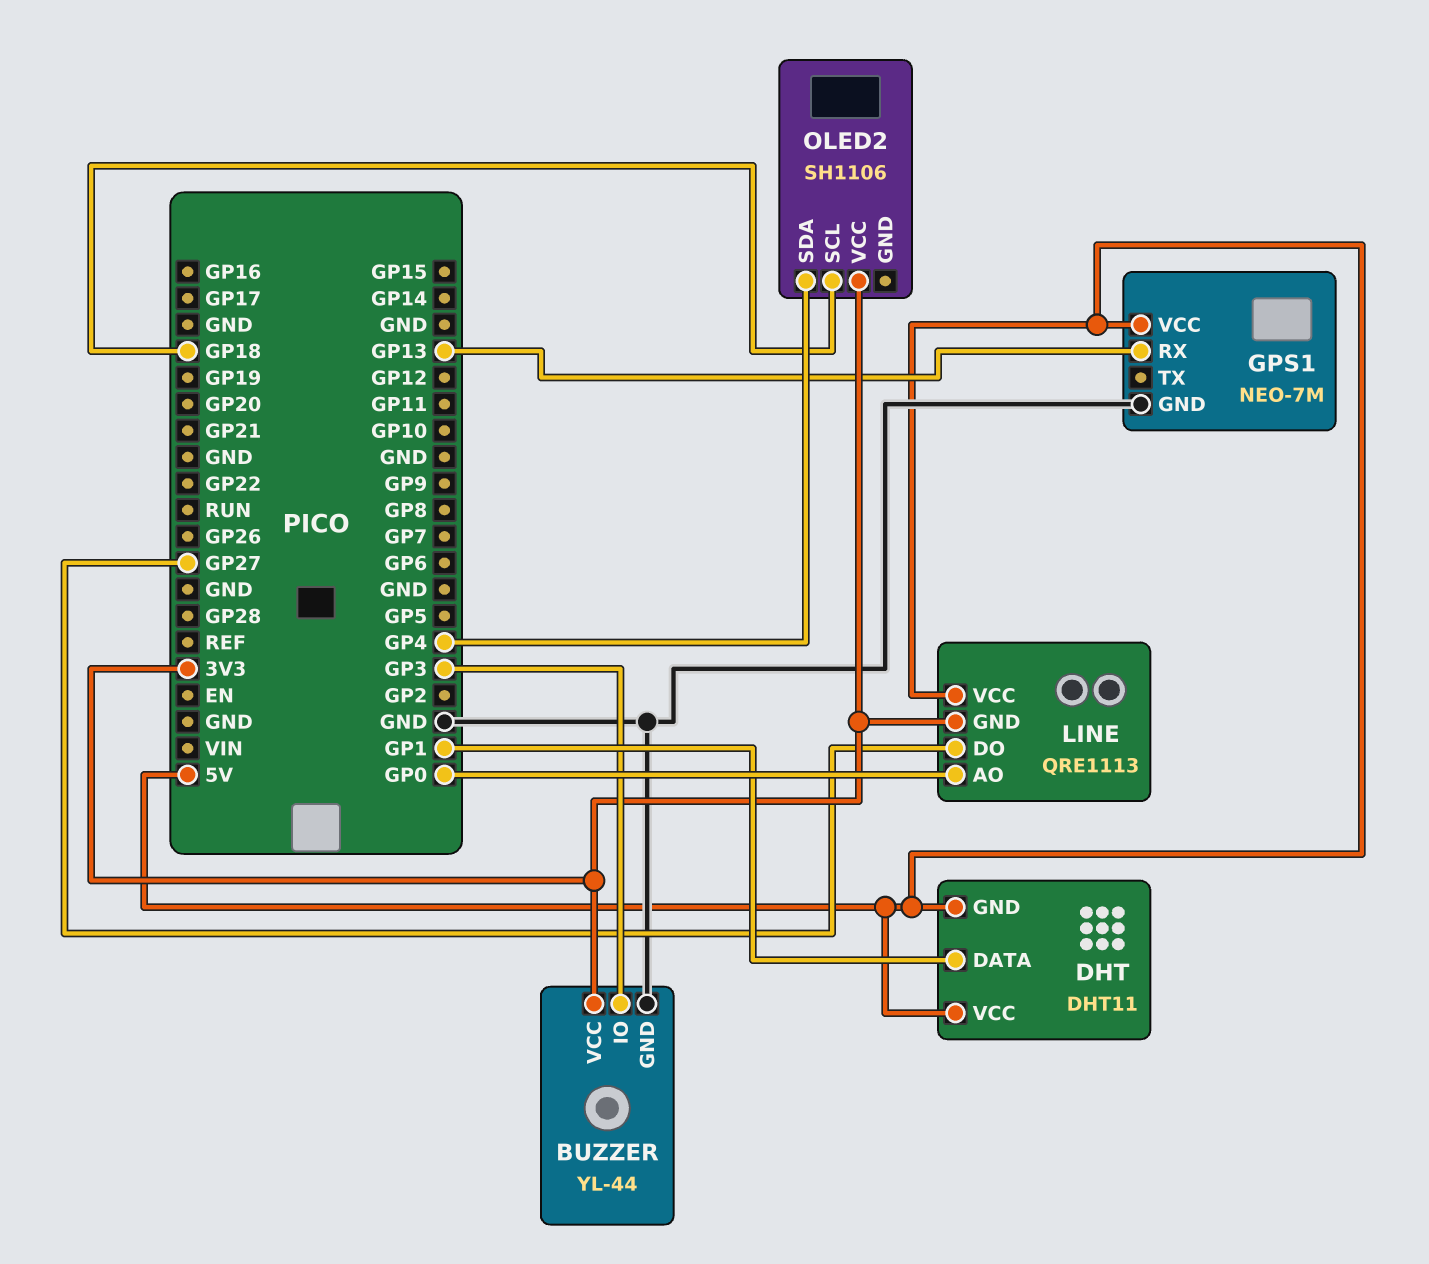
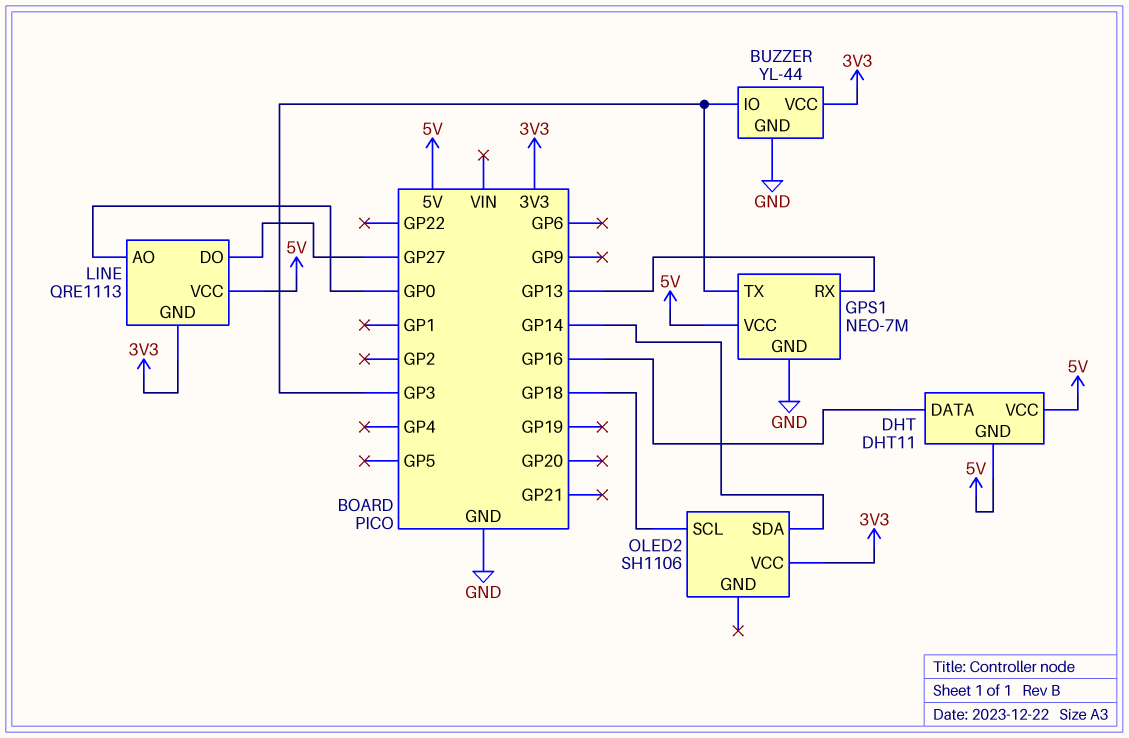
DHT pin DATA: GP1 -> GP16
GPS1 pin TX: none -> GP3
OLED2 pin SDA: GP4 -> GP14

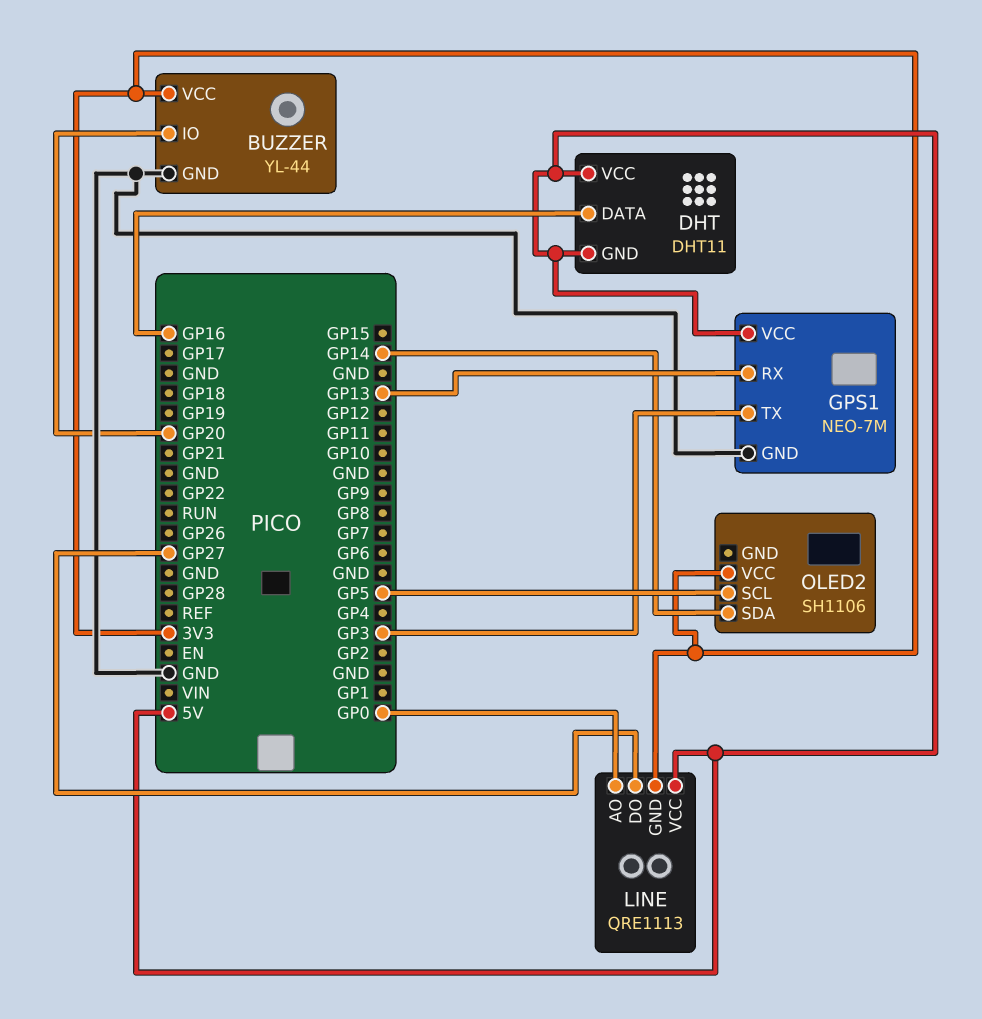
BUZZER pin IO: GP3 -> GP20
OLED2 pin SCL: GP18 -> GP5

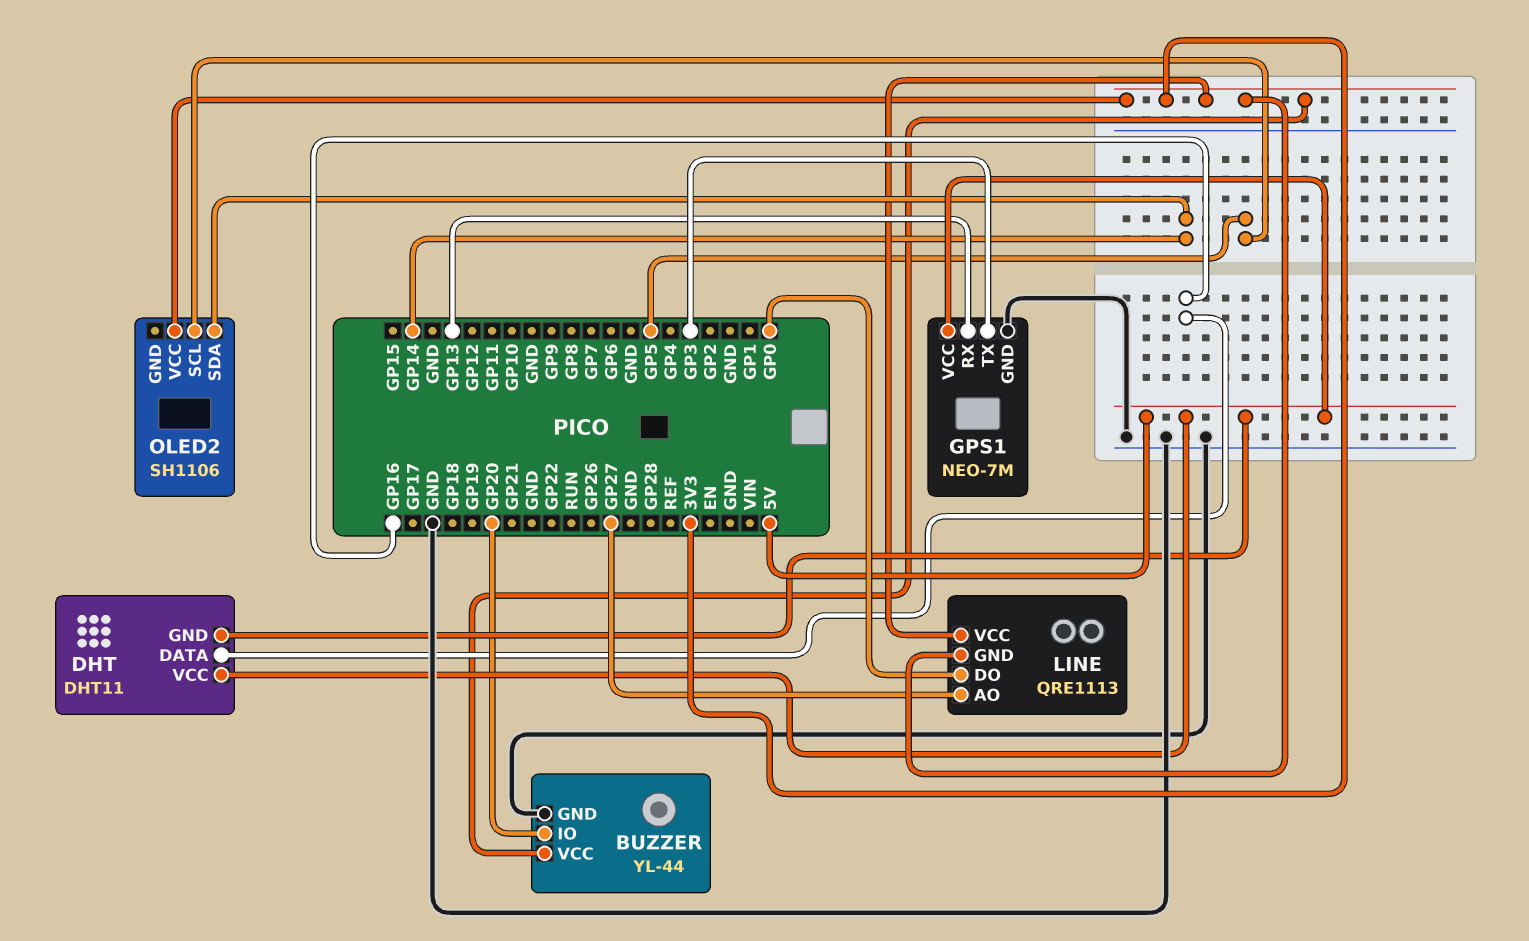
LINE pin AO: GP0 -> GP27
LINE pin DO: GP27 -> GP0
LINE pin VCC: 5V -> 3V3

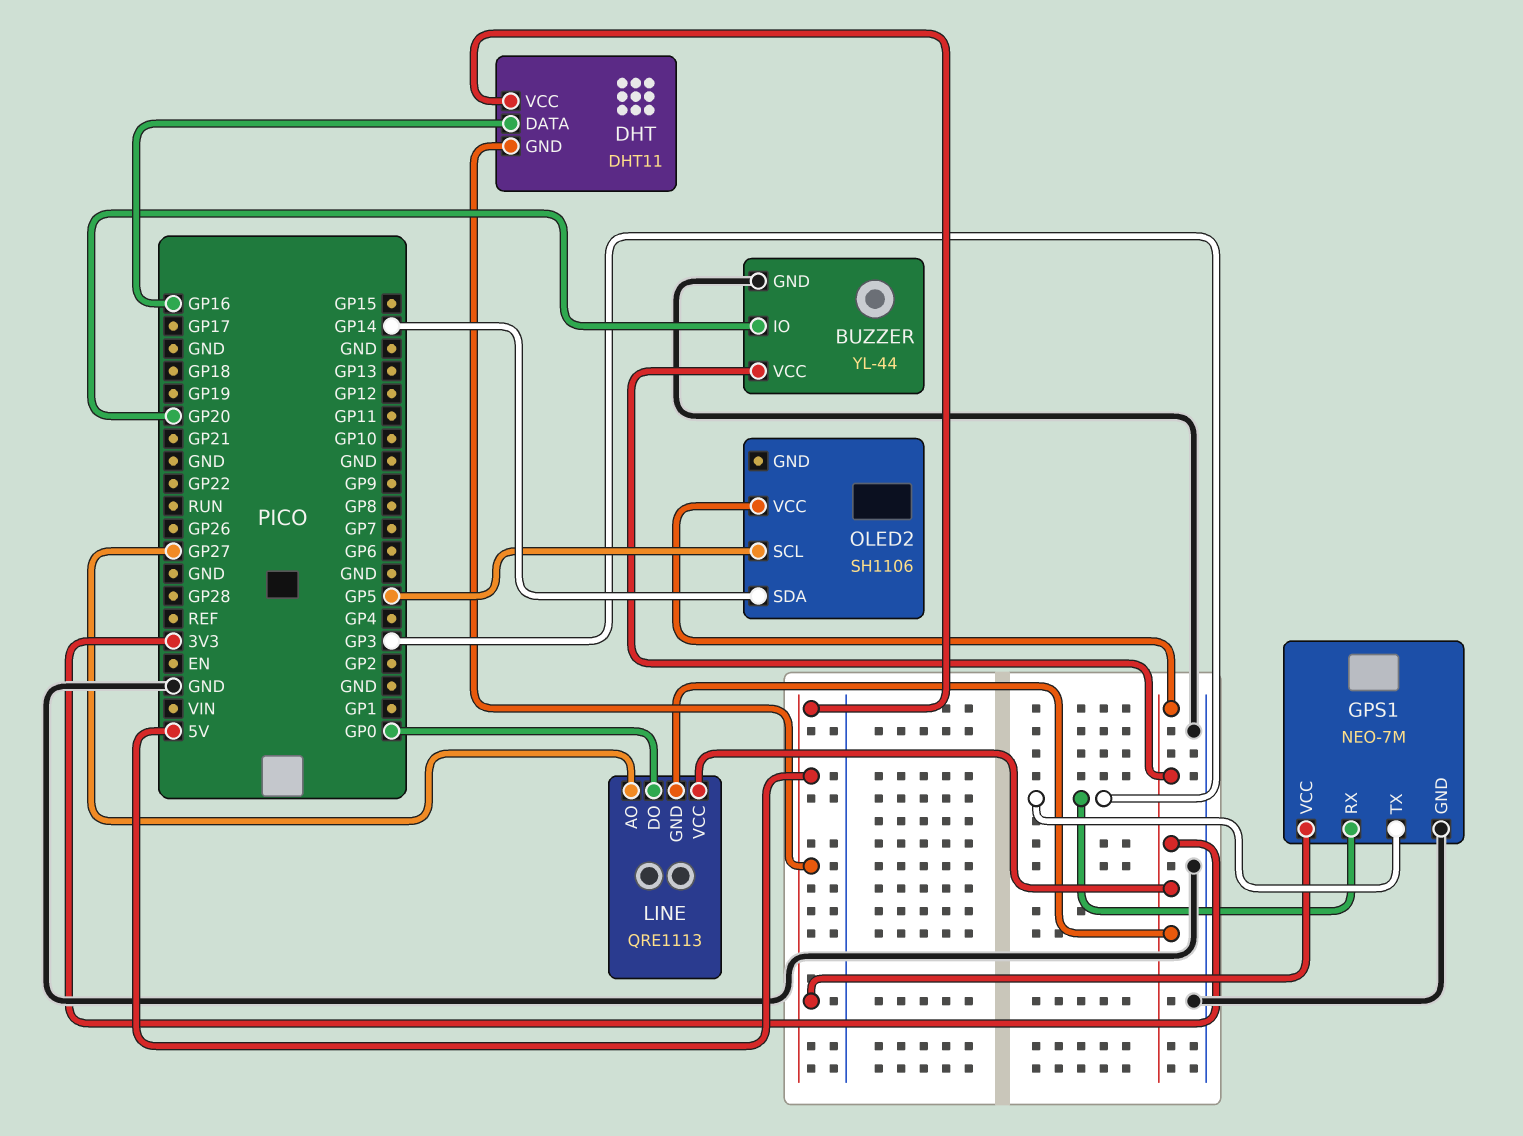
GPS1 pin RX: GP13 -> GP3

